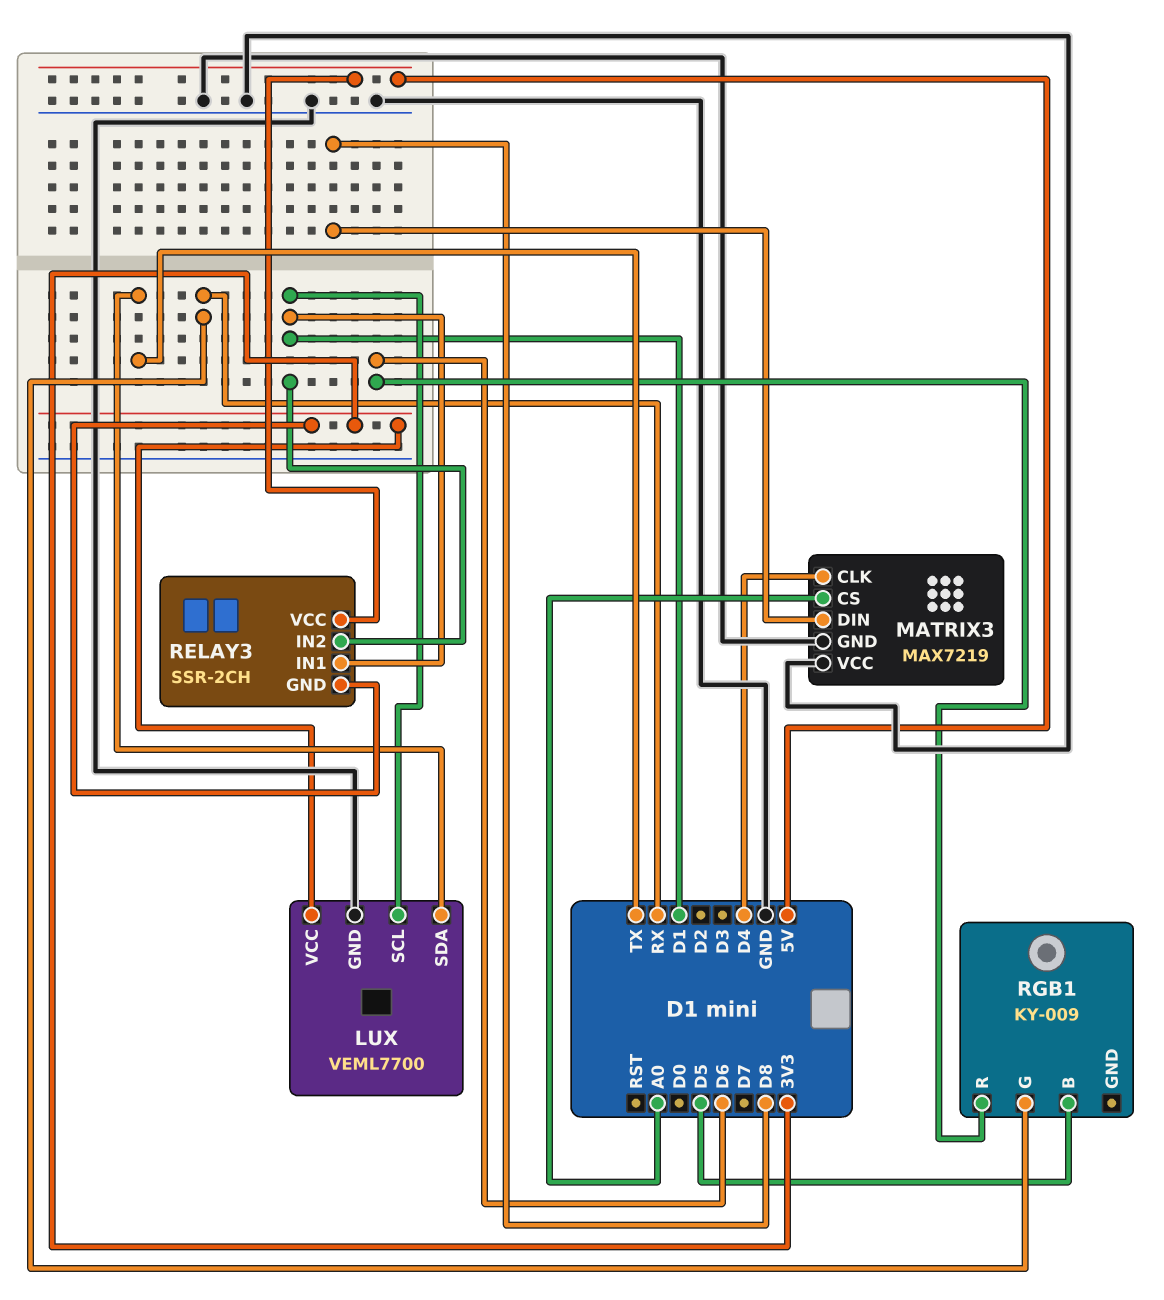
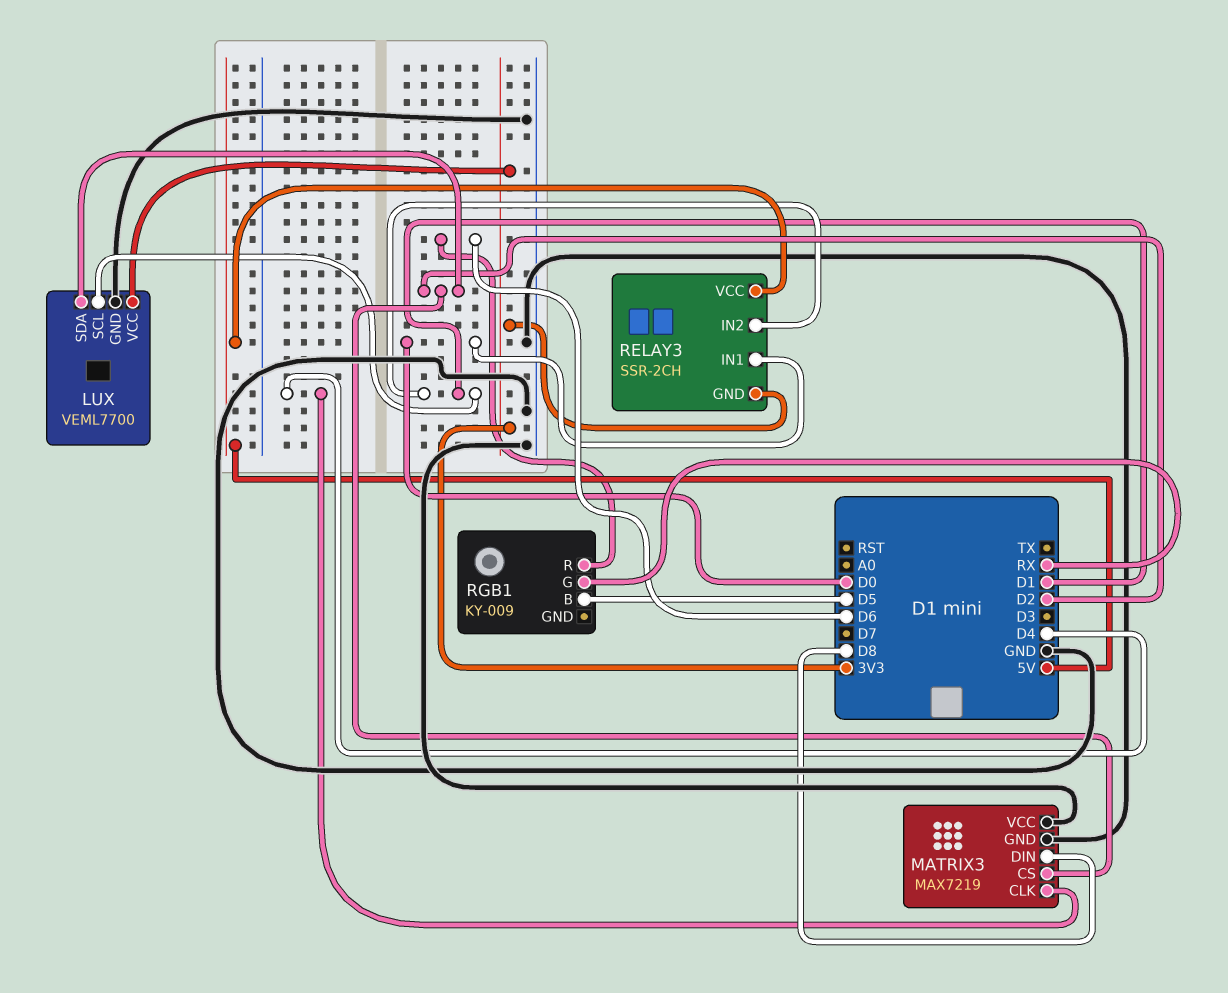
LUX pin SDA: TX -> D2
MATRIX3 pin CS: A0 -> D2
RELAY3 pin IN1: D1 -> D0

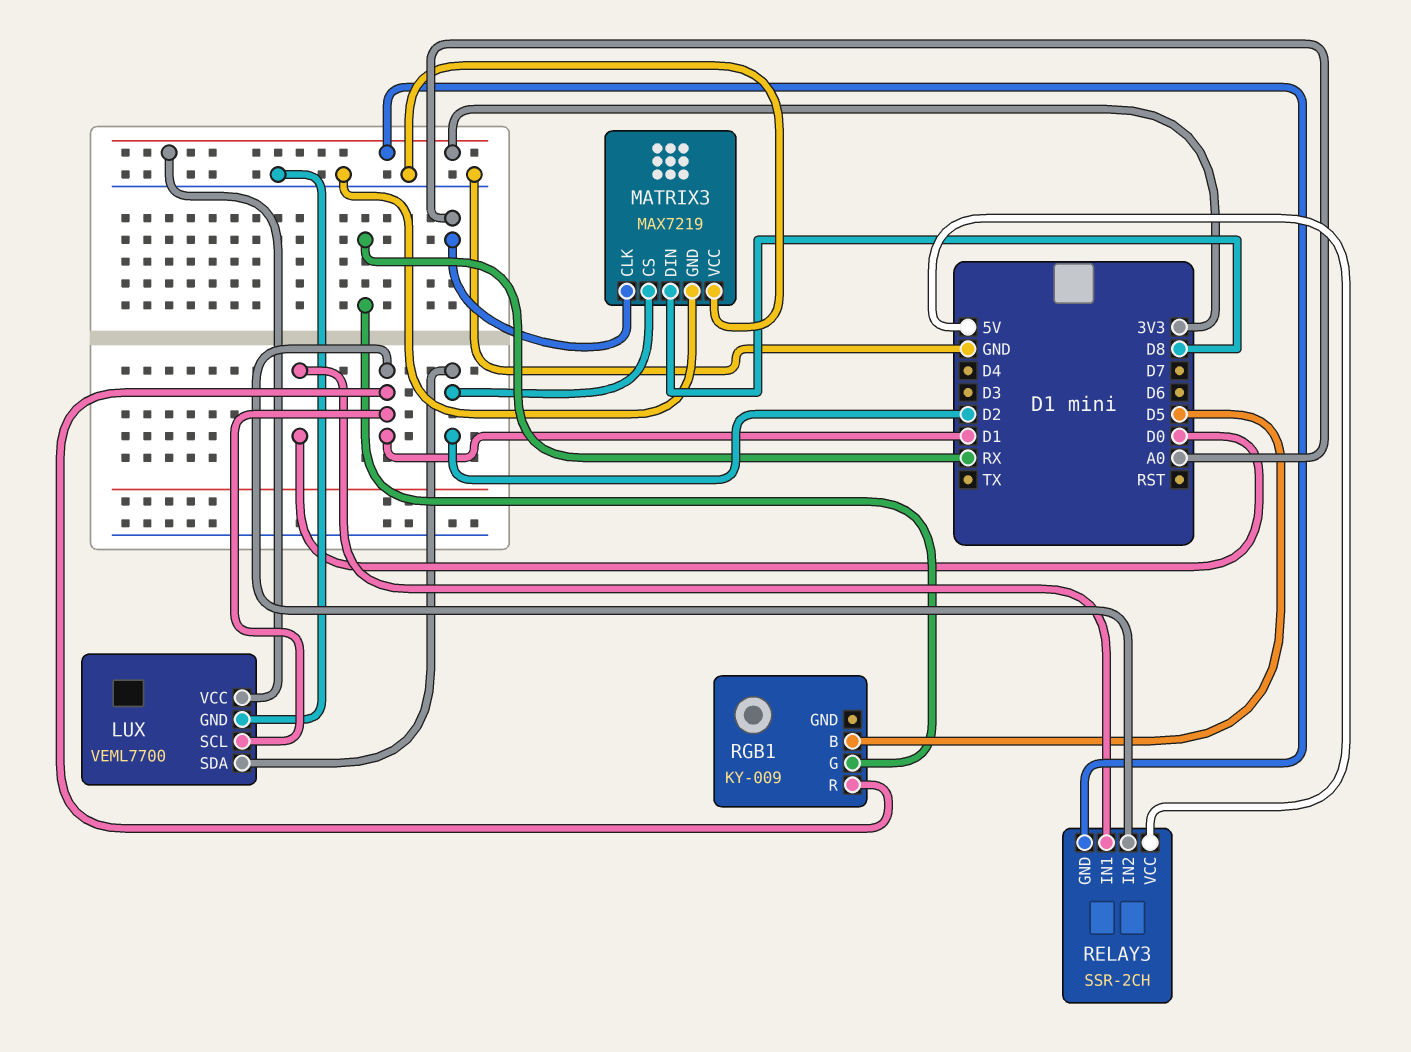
MATRIX3 pin CLK: D4 -> A0
RGB1 pin R: D6 -> D1

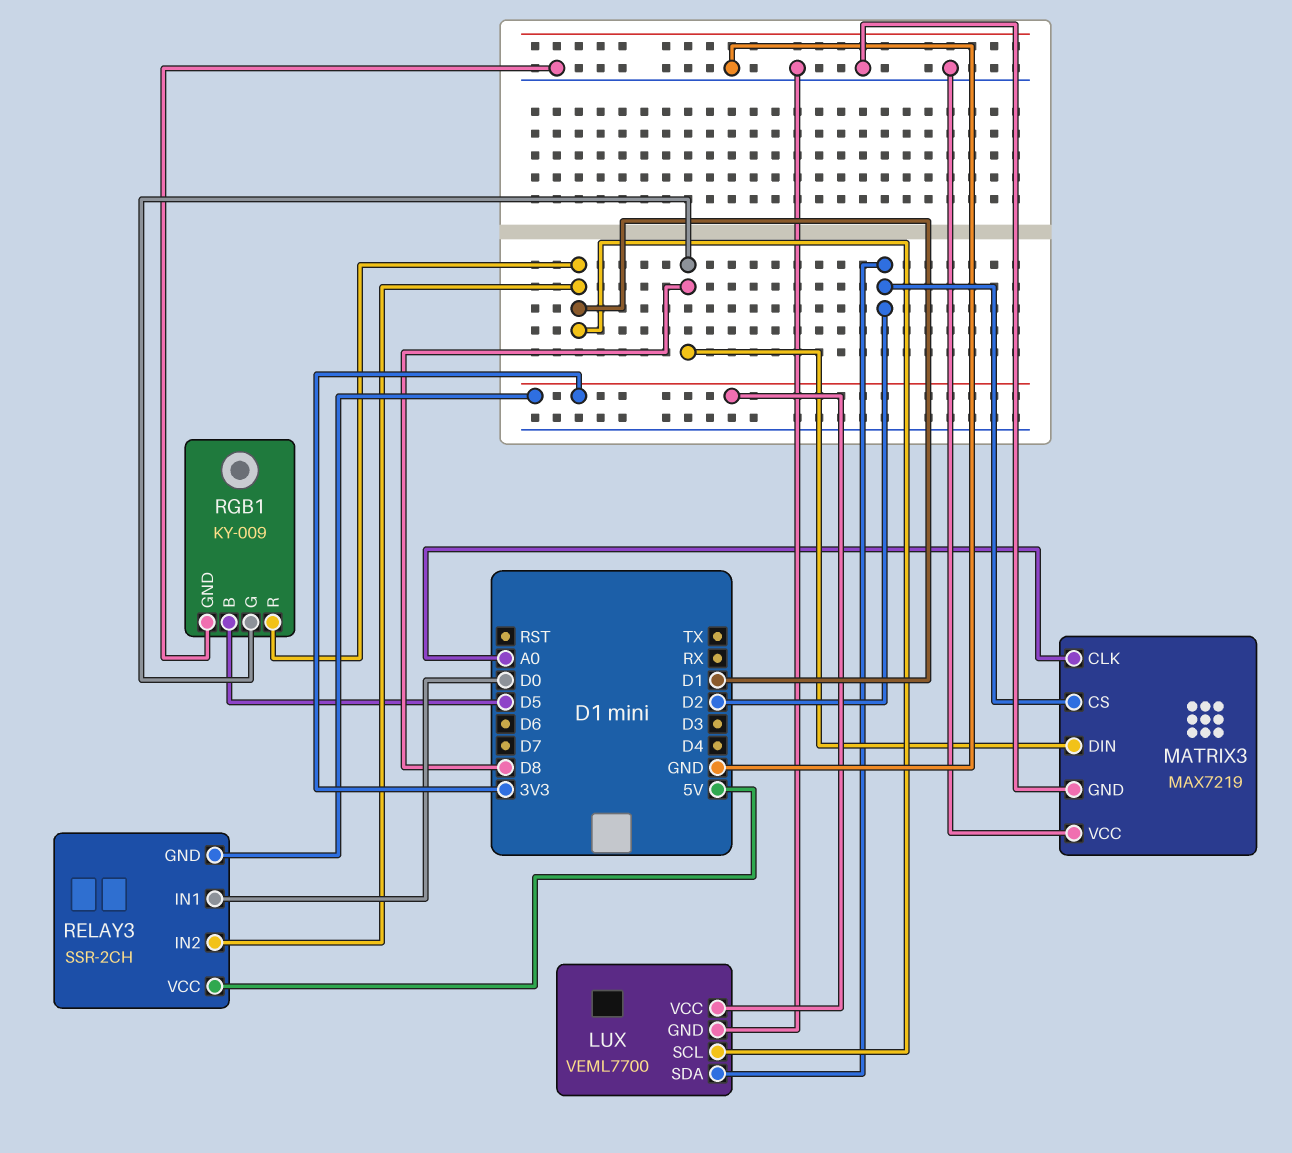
RGB1 pin G: RX -> D8
RGB1 pin GND: none -> GND

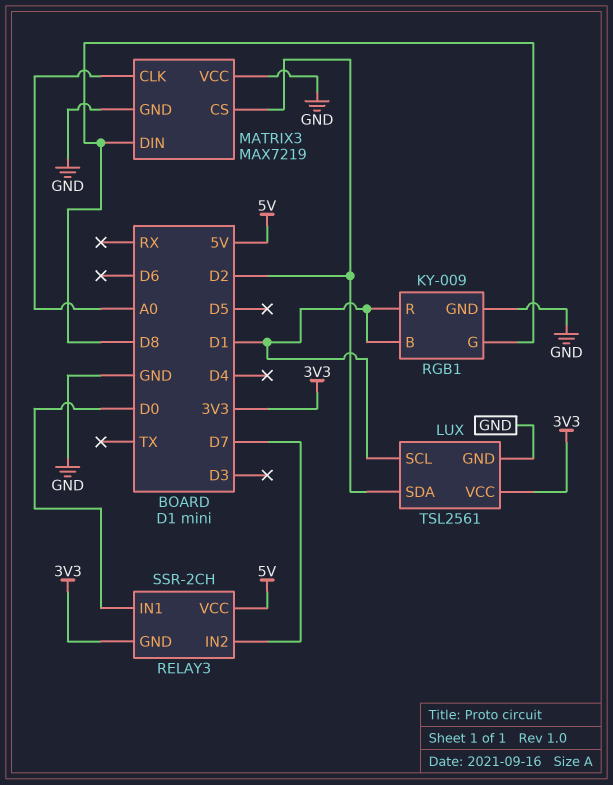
LUX: VEML7700 -> TSL2561
RELAY3 pin IN2: D1 -> D7
RGB1 pin B: D5 -> D1

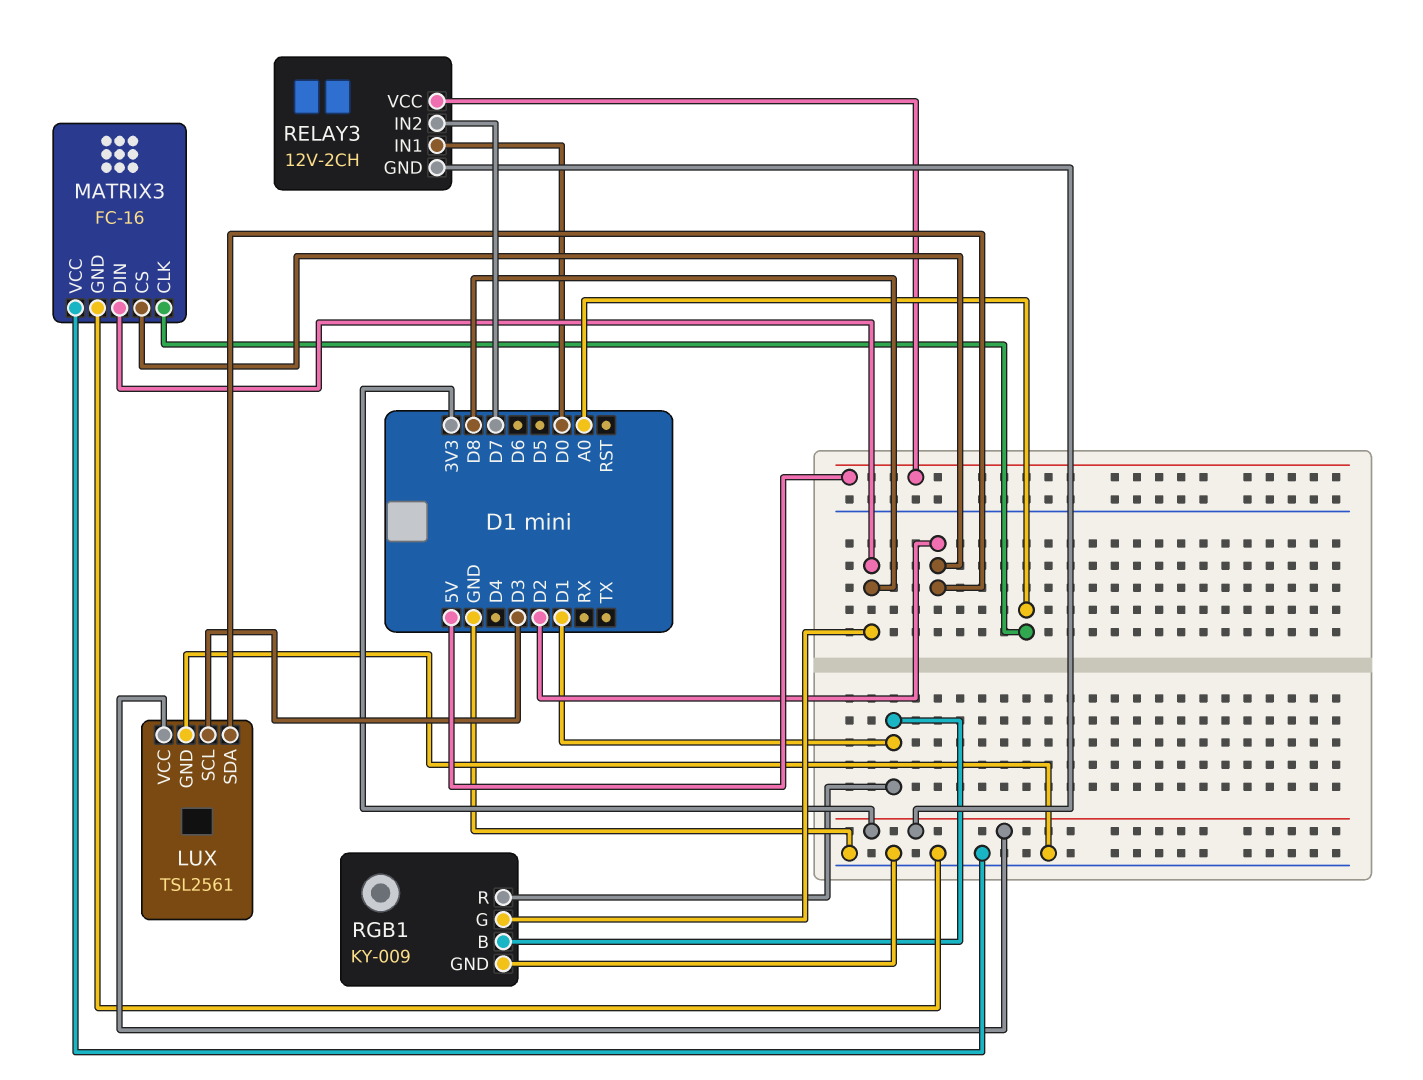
LUX pin SCL: D1 -> D3
MATRIX3: MAX7219 -> FC-16
RELAY3: SSR-2CH -> 12V-2CH

